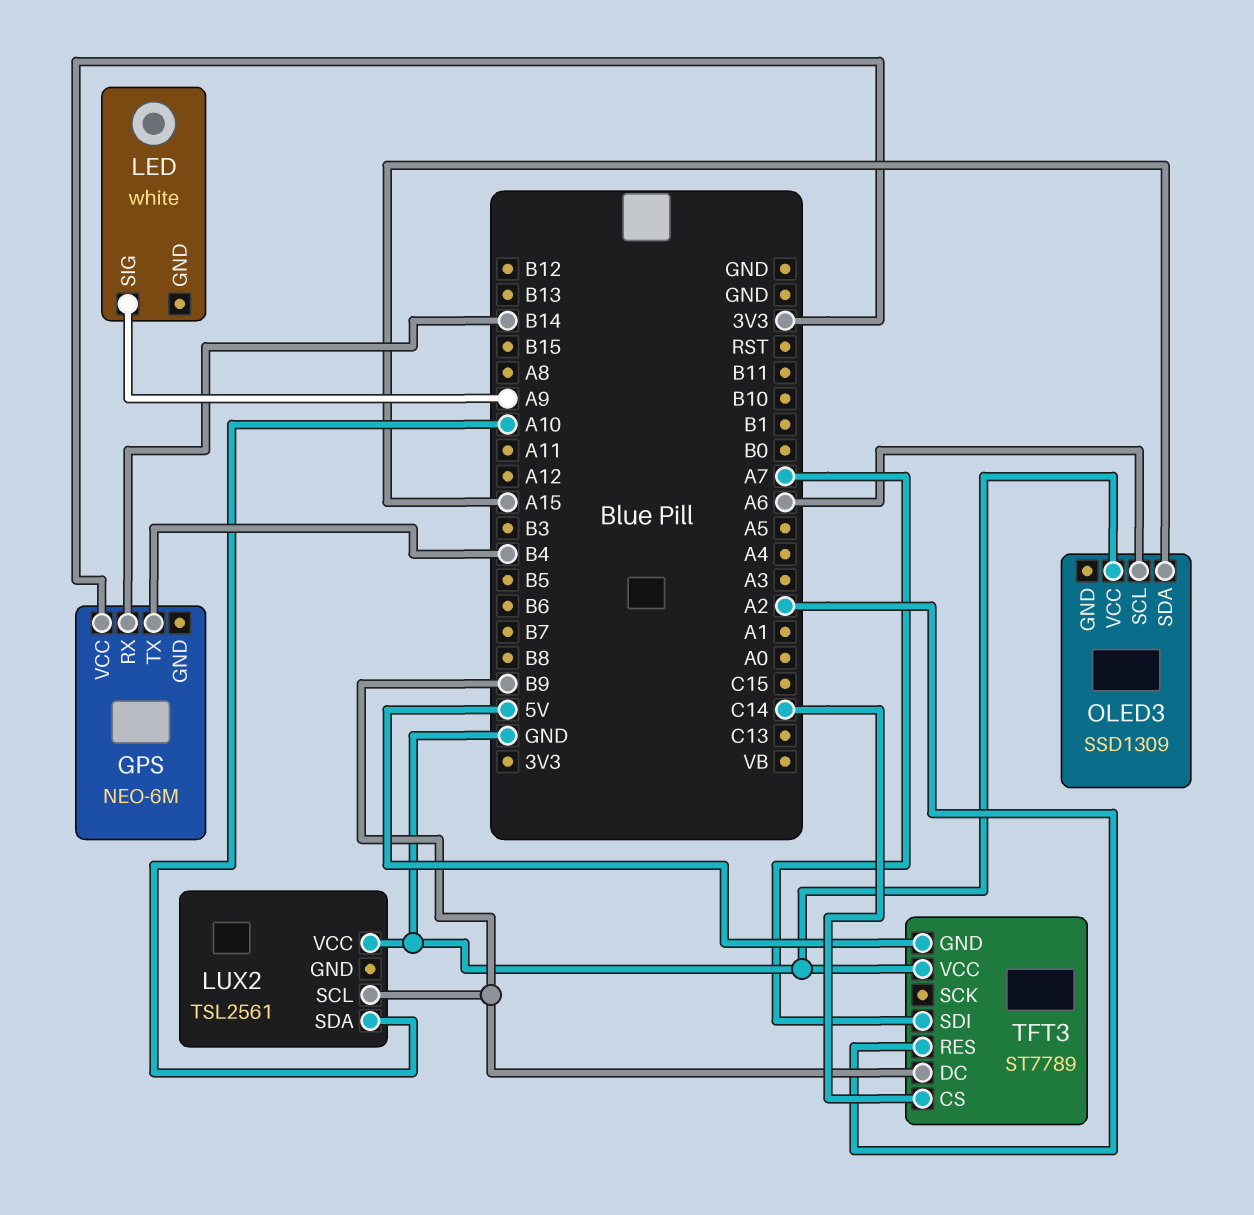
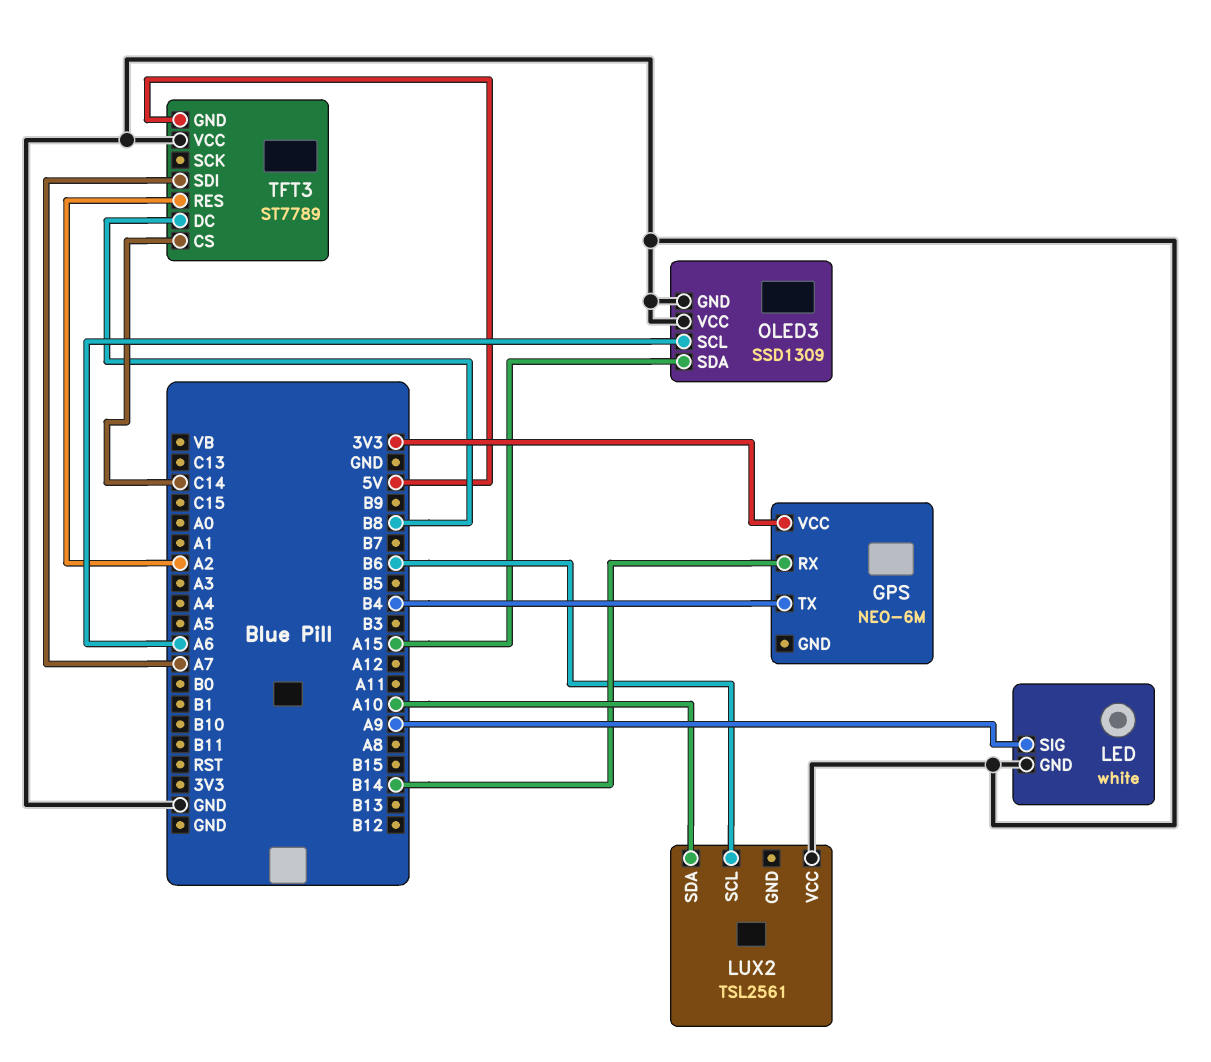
LED pin GND: none -> GND
LUX2 pin SCL: B9 -> B6
OLED3 pin GND: none -> GND
TFT3 pin DC: B9 -> B8

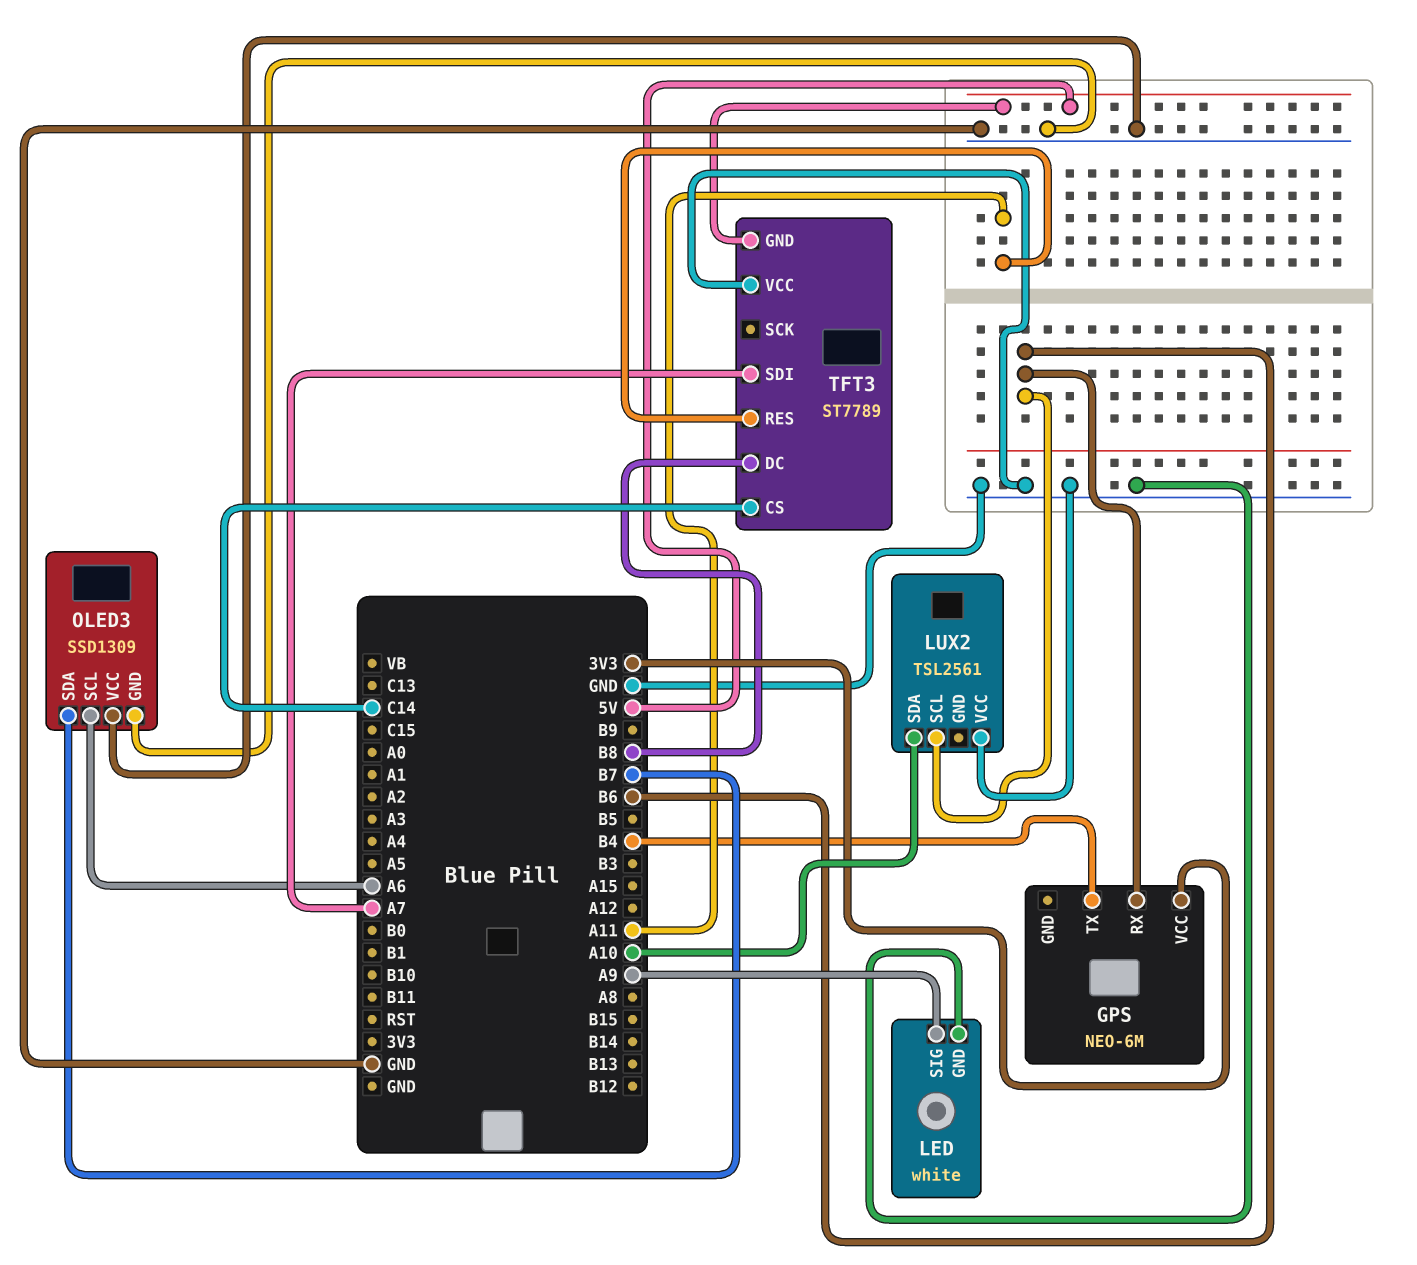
GPS pin RX: B14 -> B6
OLED3 pin SDA: A15 -> B7
TFT3 pin RES: A2 -> A11

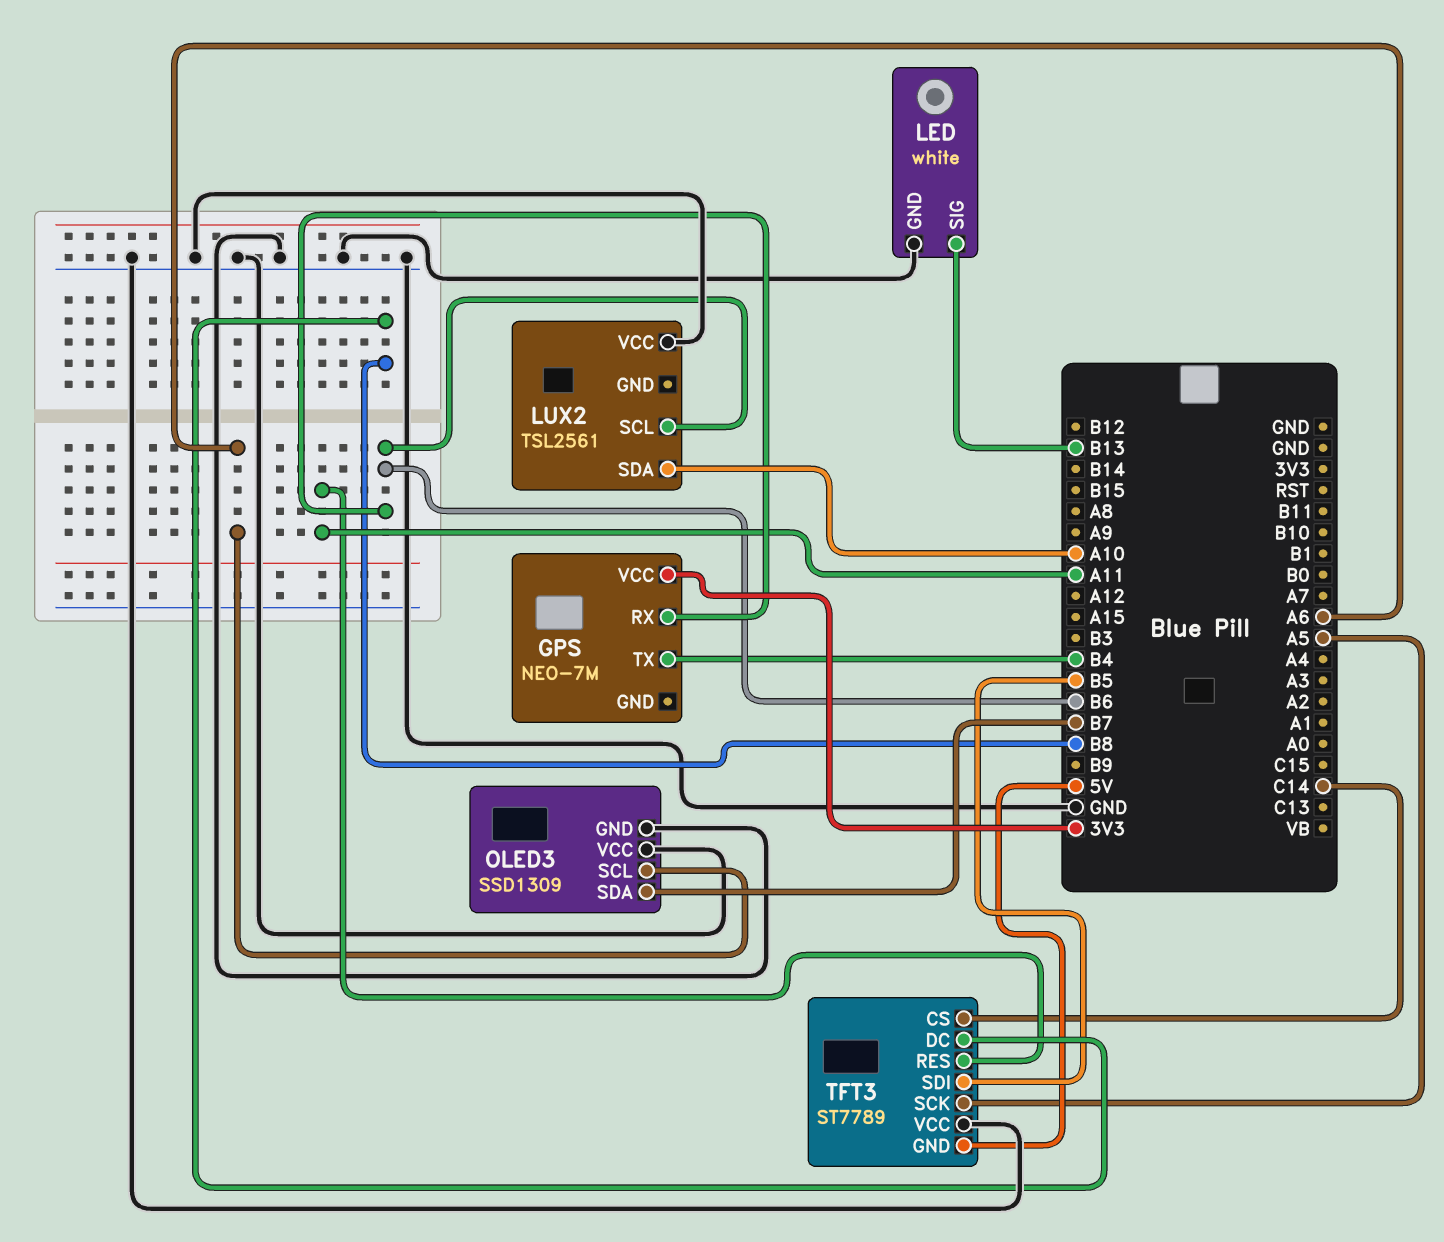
GPS: NEO-6M -> NEO-7M
LED pin SIG: A9 -> B13
TFT3 pin SCK: none -> A5
TFT3 pin SDI: A7 -> B5

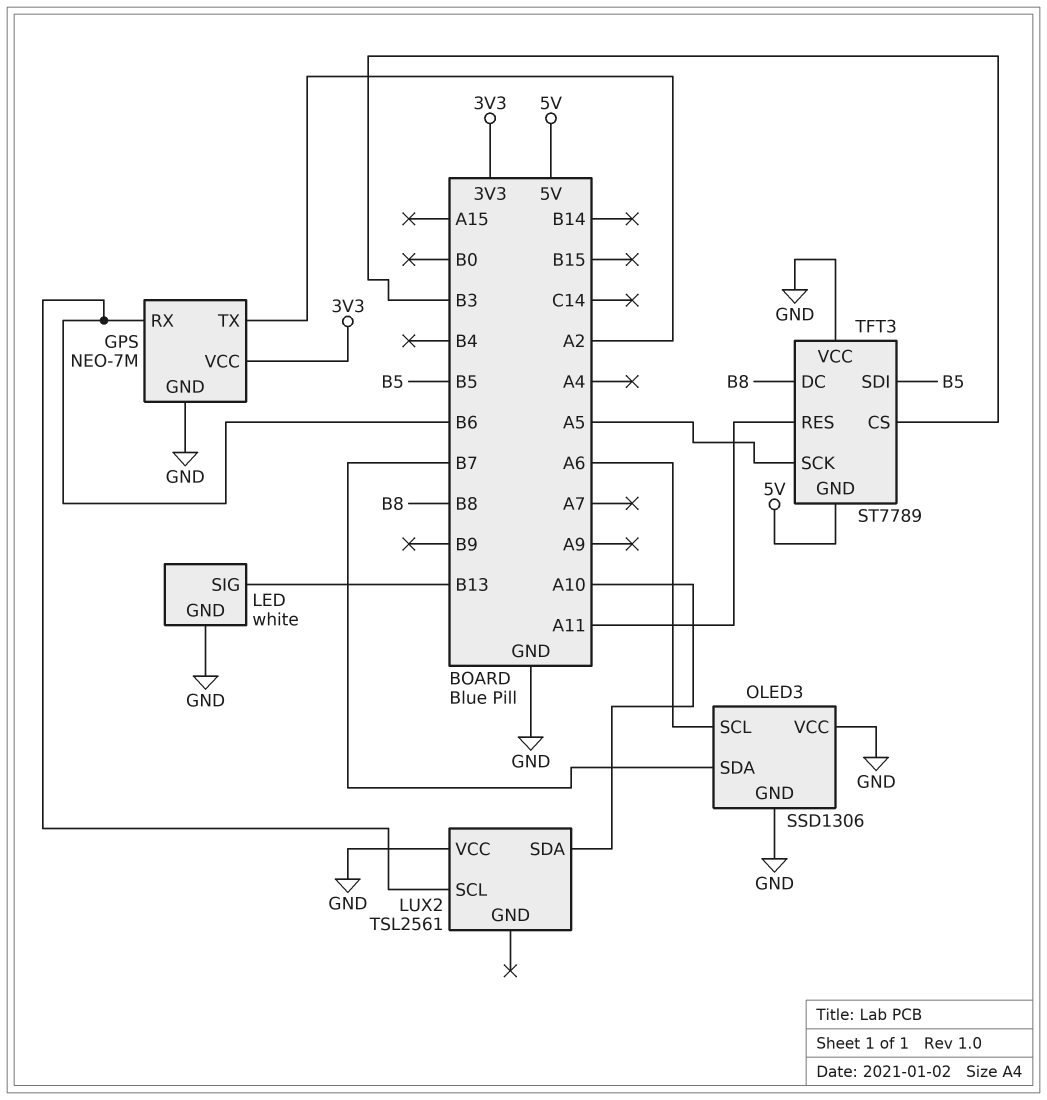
GPS pin GND: none -> GND
GPS pin TX: B4 -> A2
OLED3: SSD1309 -> SSD1306
TFT3 pin CS: C14 -> B3

